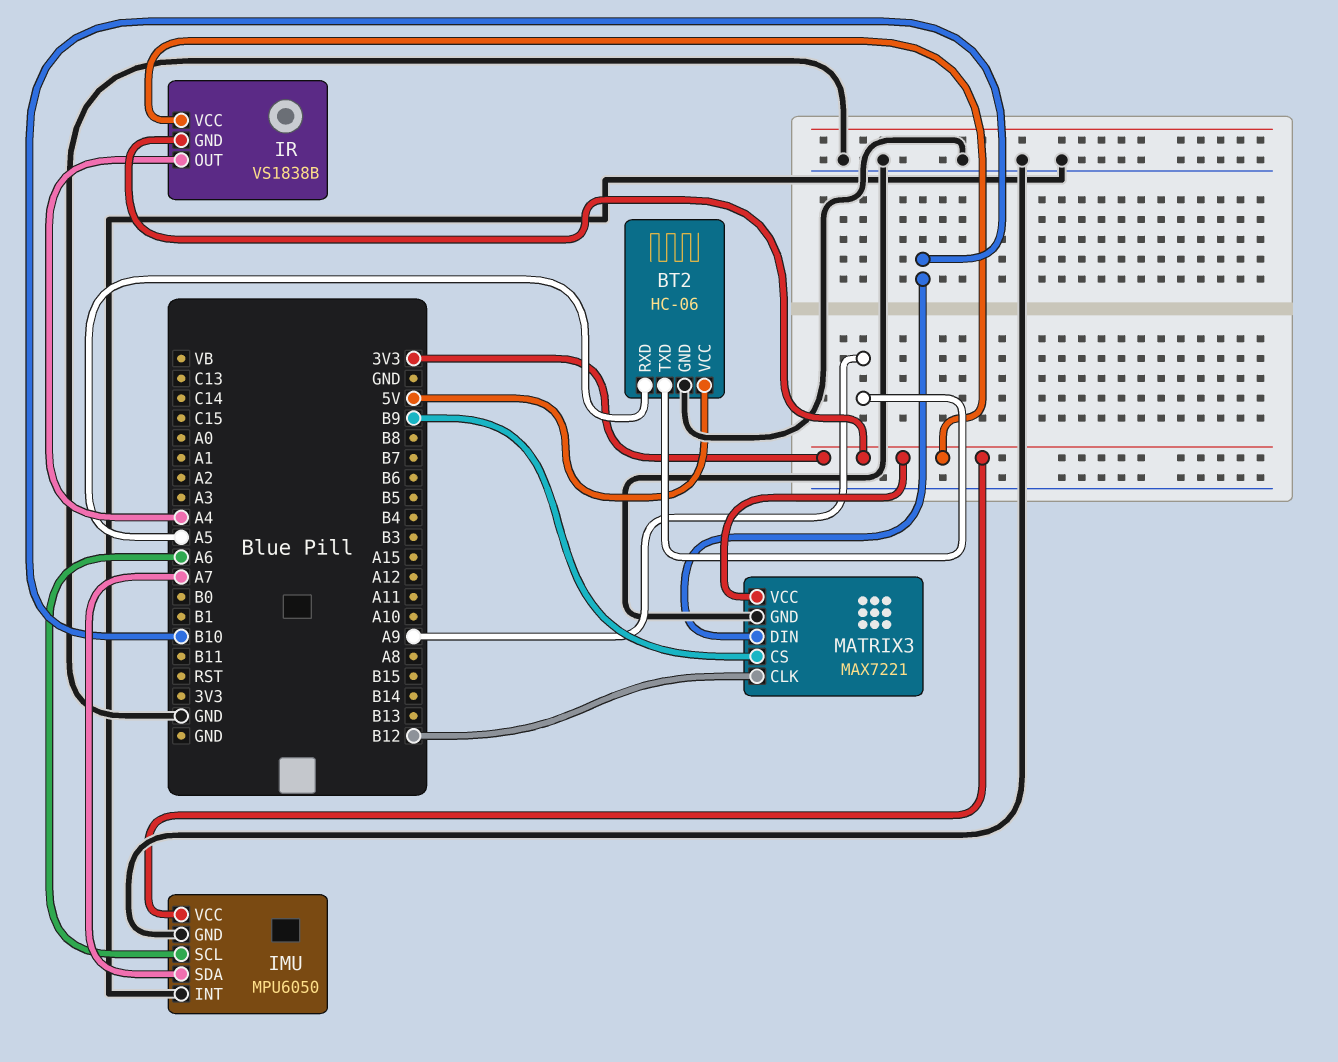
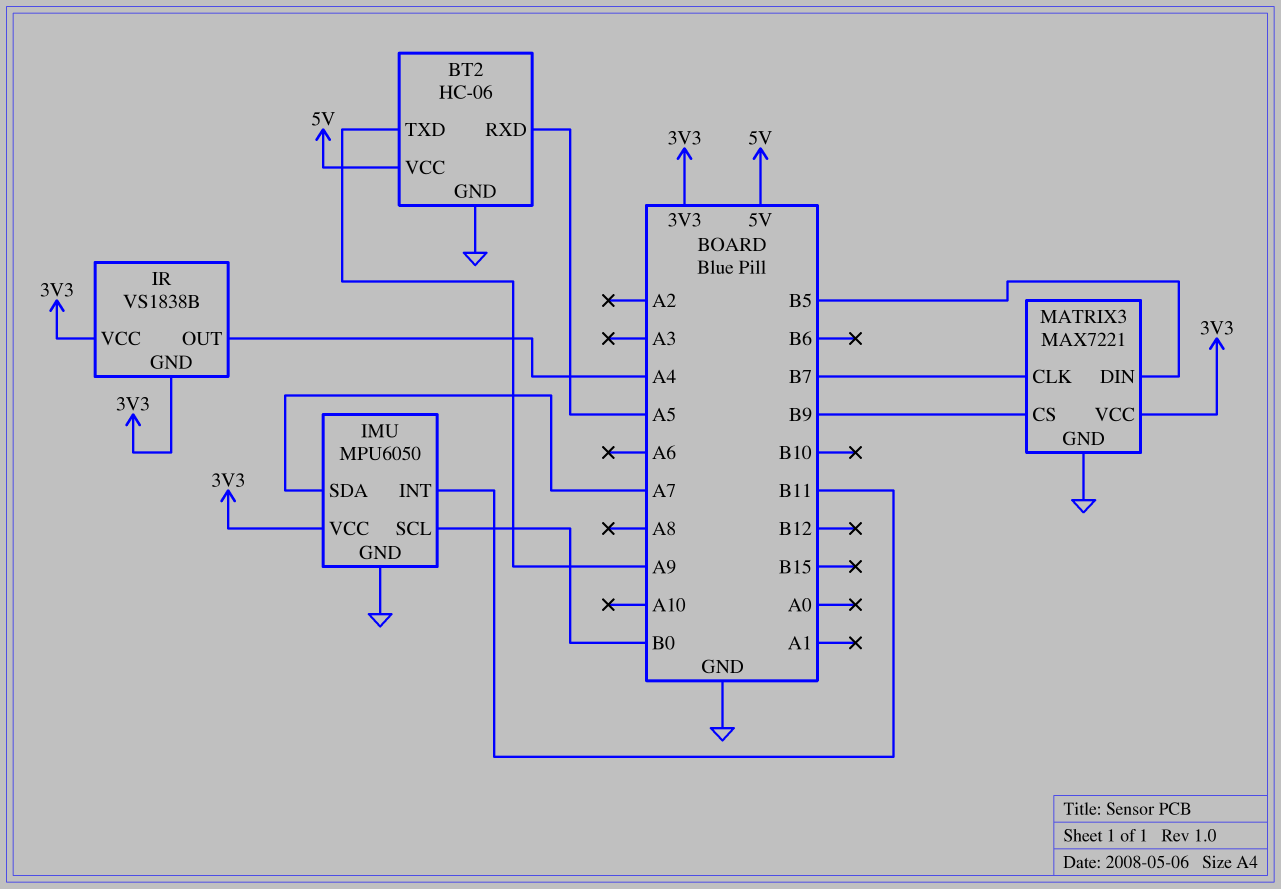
IMU pin INT: GND -> B11
IMU pin SCL: A6 -> B0
MATRIX3 pin CLK: B12 -> B7
MATRIX3 pin DIN: B10 -> B5

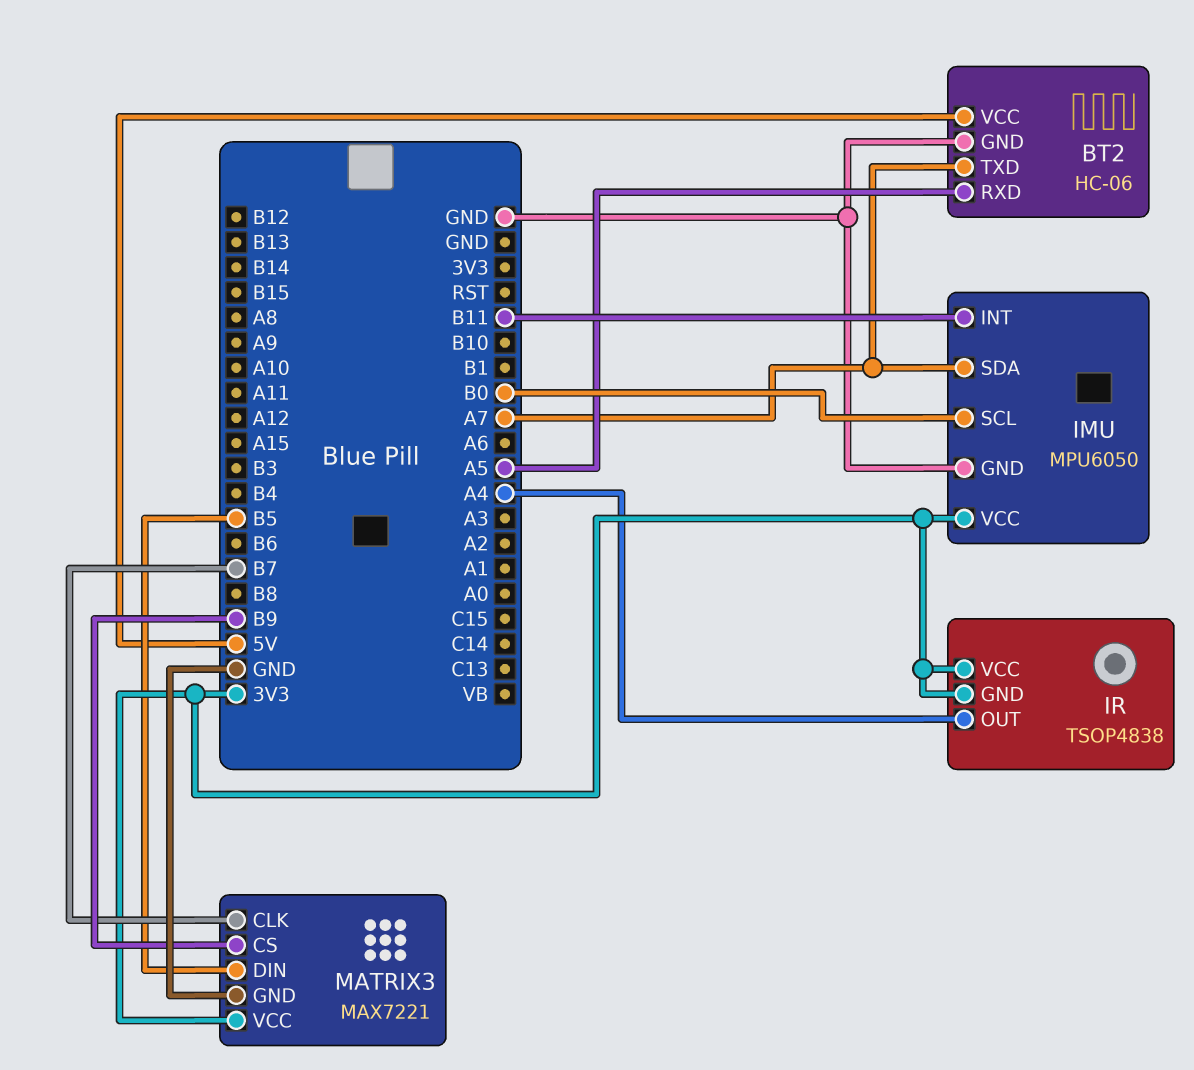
BT2 pin TXD: A9 -> A7
IR: VS1838B -> TSOP4838

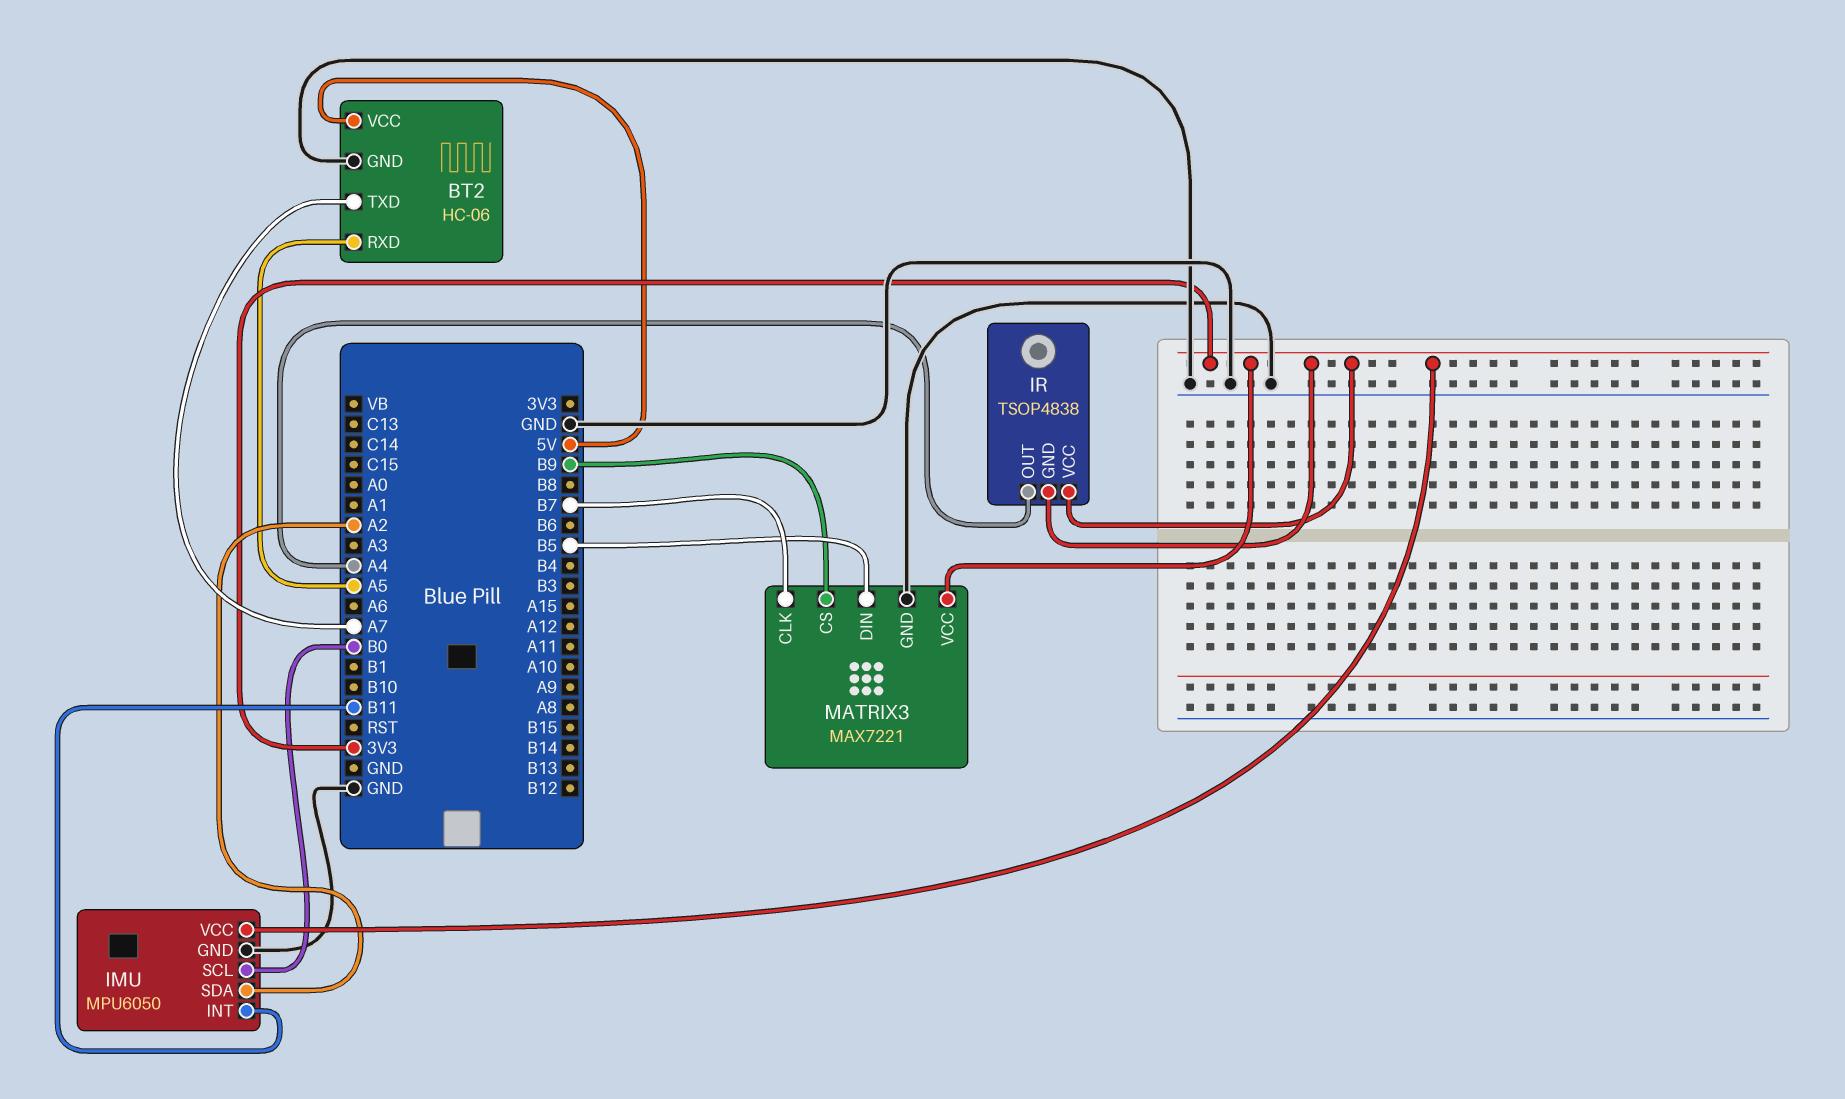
IMU pin SDA: A7 -> A2

